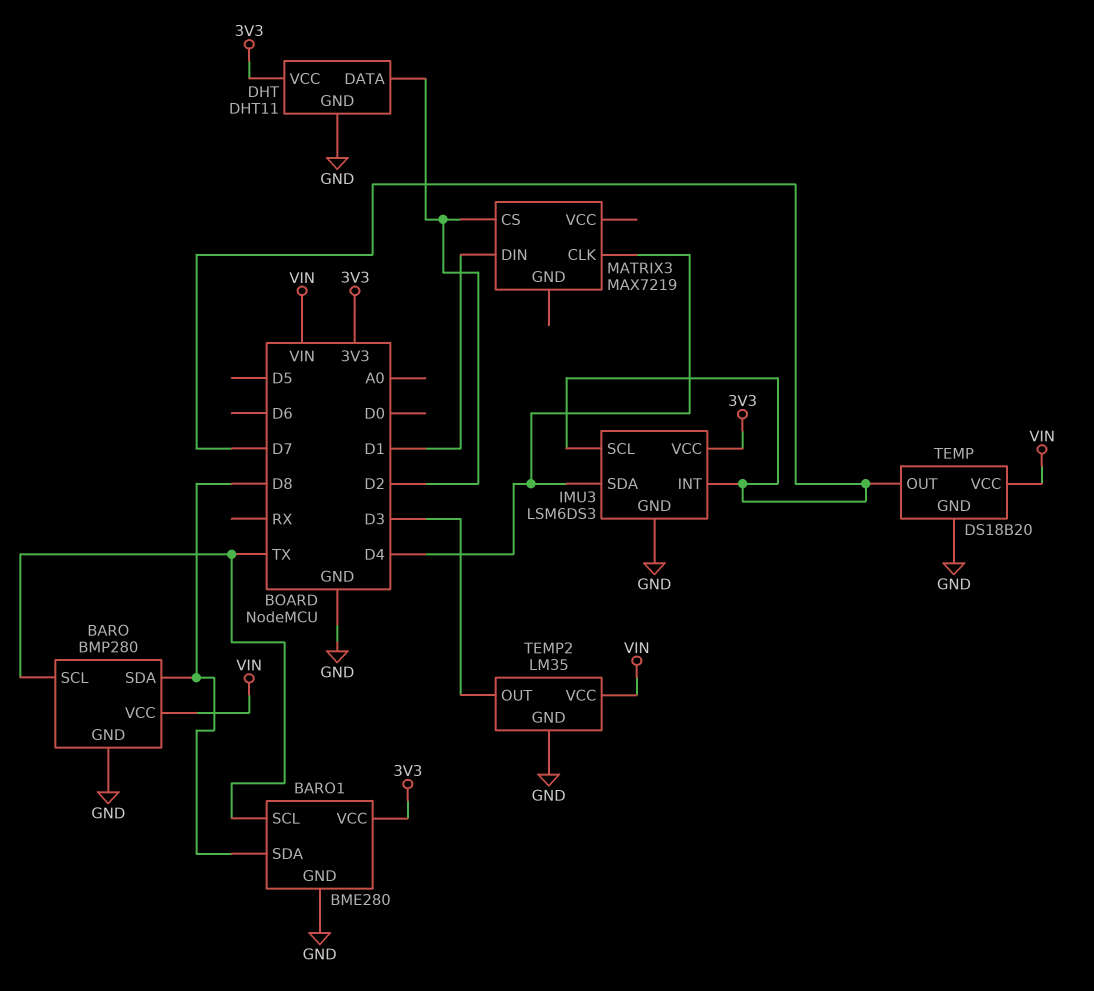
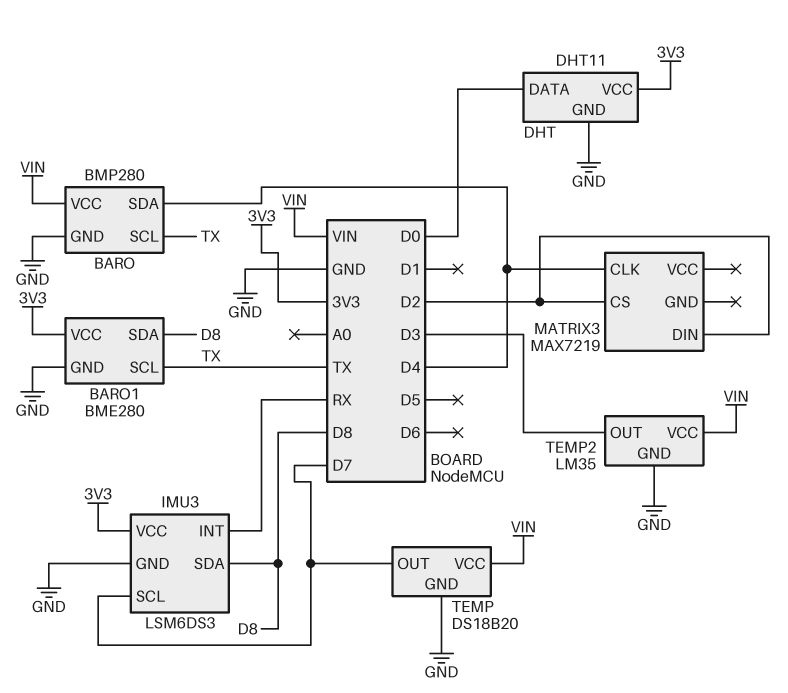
BARO pin SDA: D8 -> D4
DHT pin DATA: D2 -> D0
IMU3 pin INT: D7 -> RX
IMU3 pin SDA: D4 -> D8
MATRIX3 pin DIN: D1 -> D2

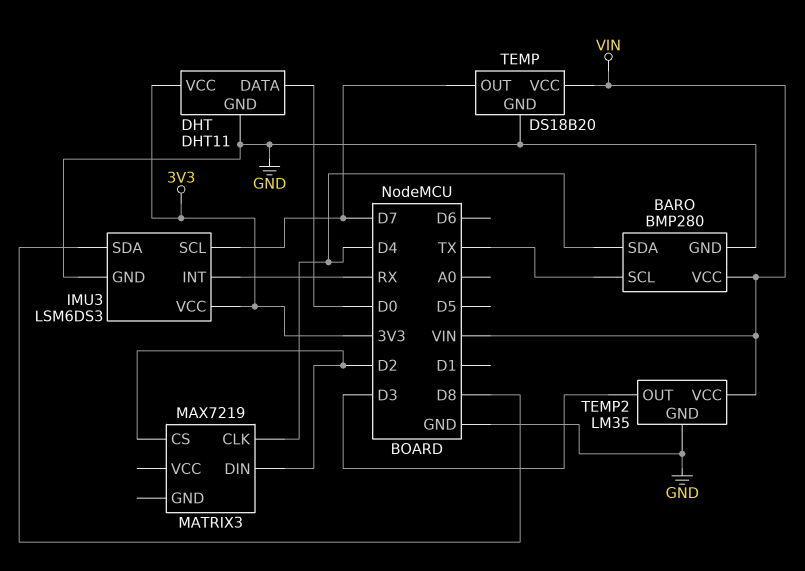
BARO1: BME280 -> none
BARO1 pin GND: GND -> none
BARO1 pin SCL: TX -> none
BARO1 pin SDA: D8 -> none
BARO1 pin VCC: 3V3 -> none

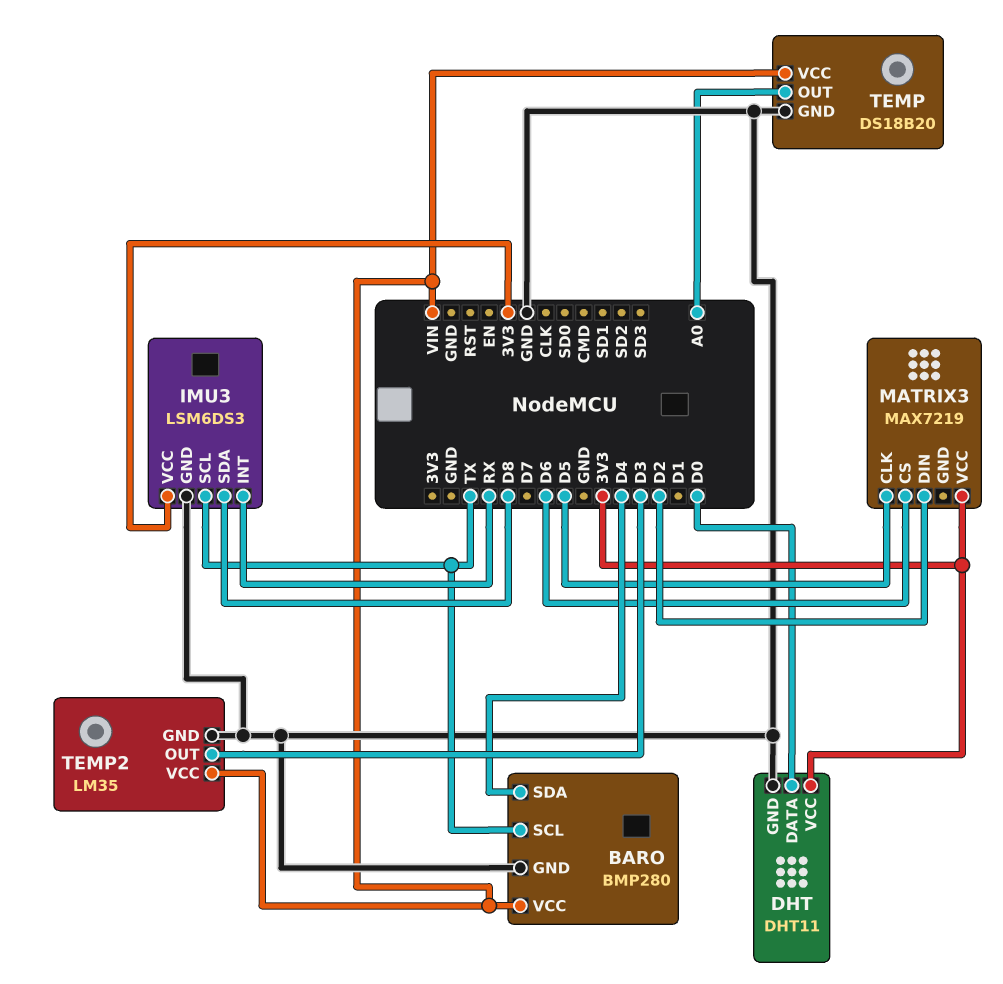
IMU3 pin SCL: D7 -> TX
MATRIX3 pin CLK: D4 -> D5
MATRIX3 pin CS: D2 -> D6
MATRIX3 pin VCC: none -> 3V3
TEMP pin OUT: D7 -> A0

